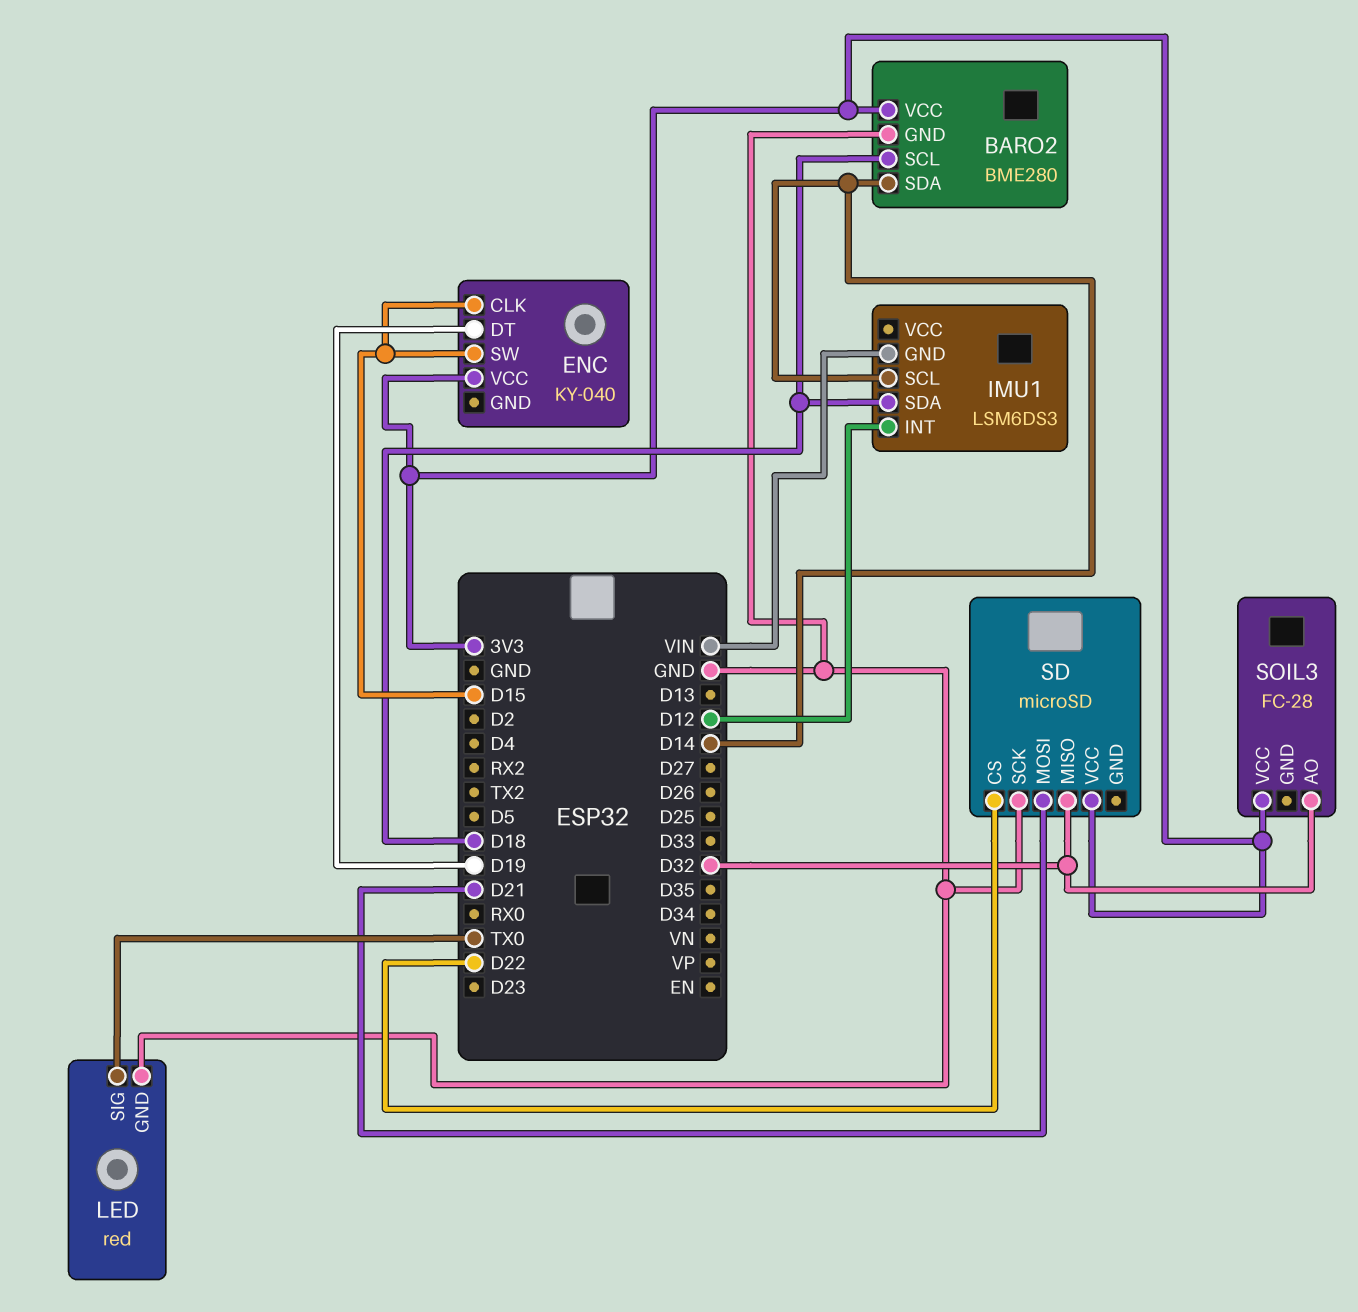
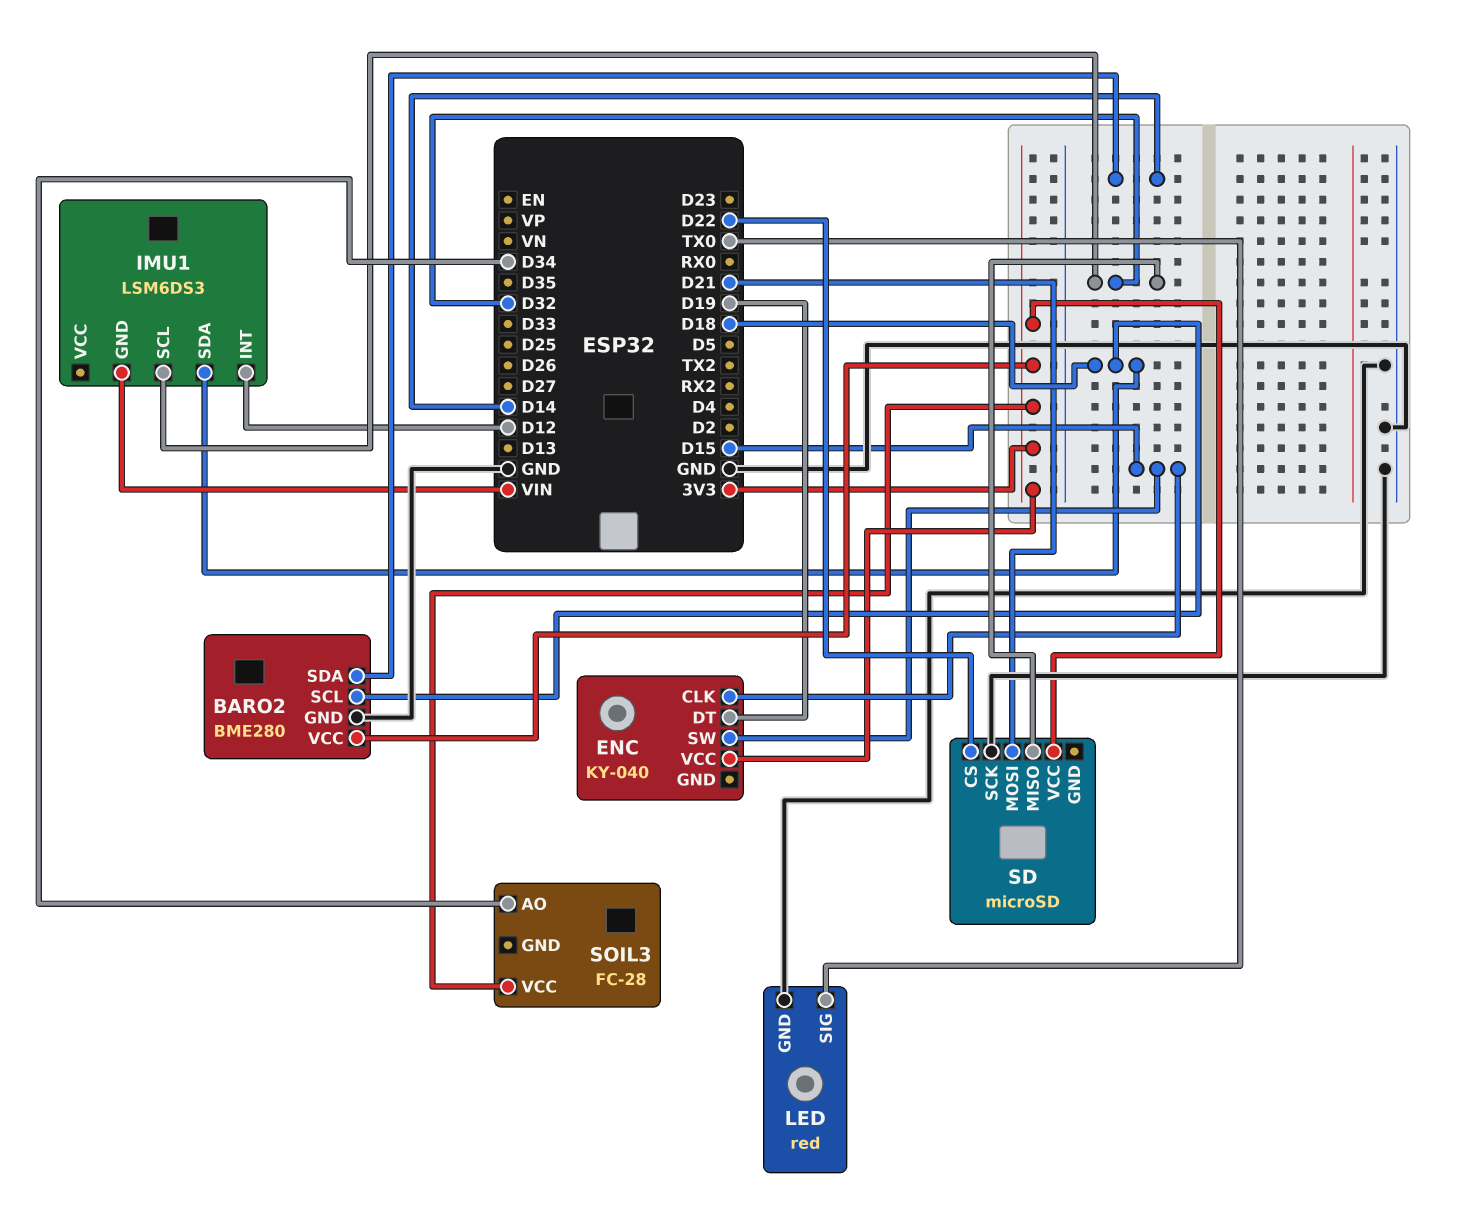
IMU1 pin SCL: D14 -> D32
SOIL3 pin AO: D32 -> D34

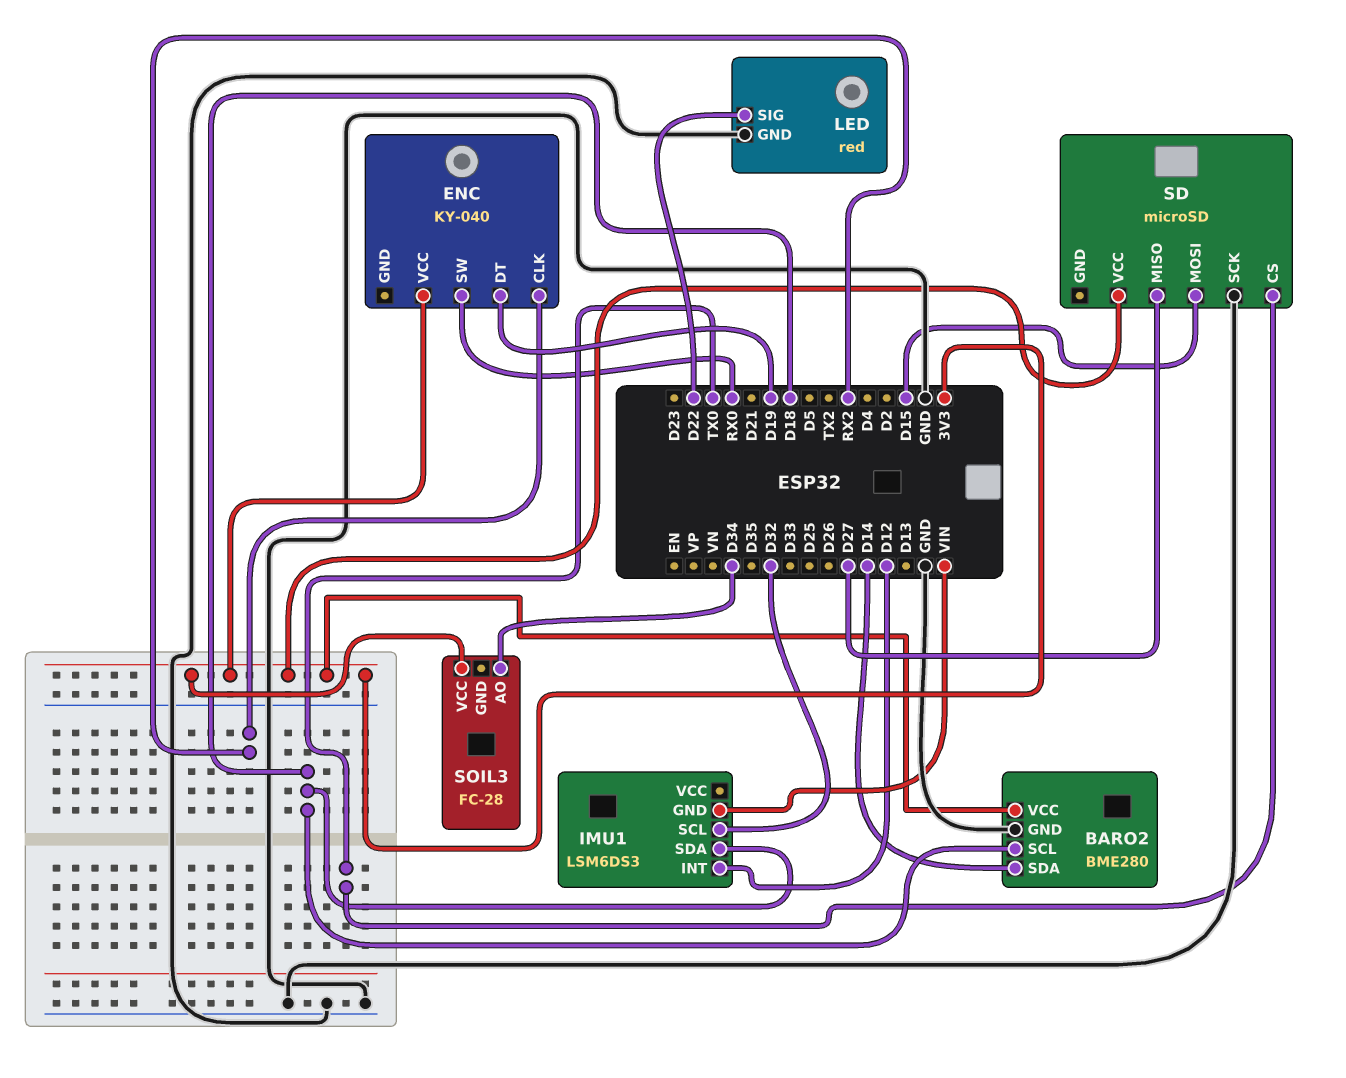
ENC pin CLK: D15 -> RX2
ENC pin SW: D15 -> RX0
LED pin SIG: TX0 -> D22
SD pin CS: D22 -> TX0
SD pin MISO: D32 -> D27
SD pin MOSI: D21 -> D15

